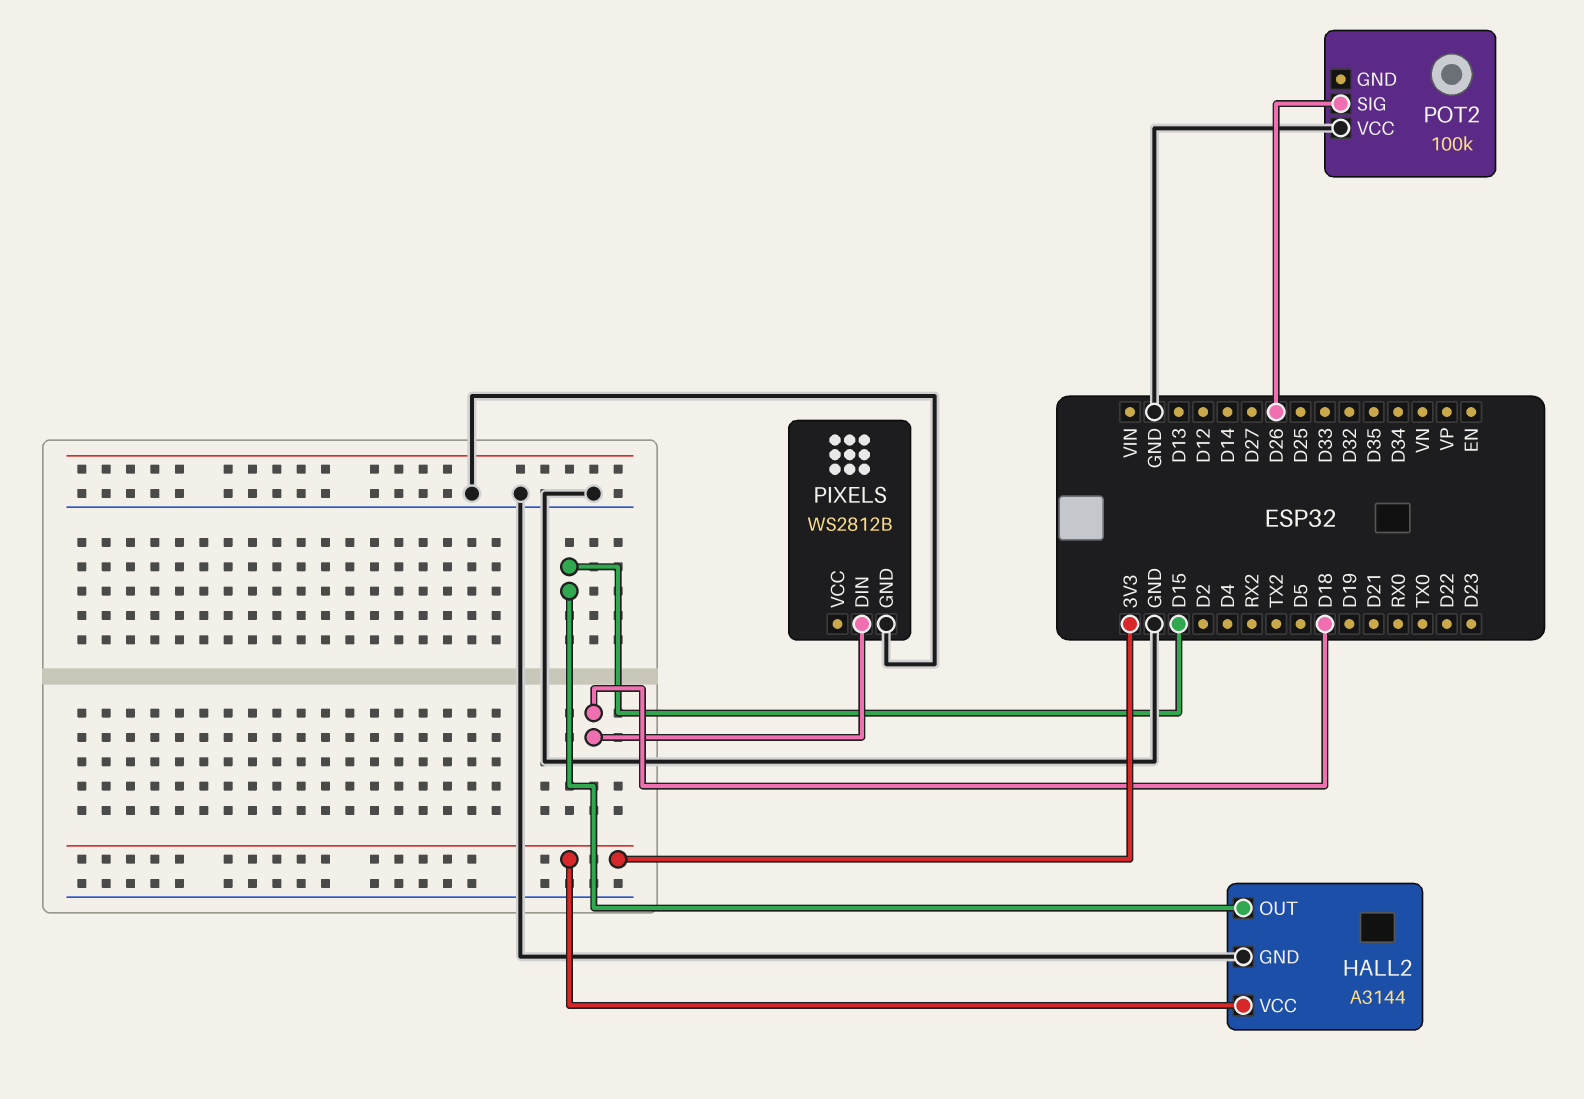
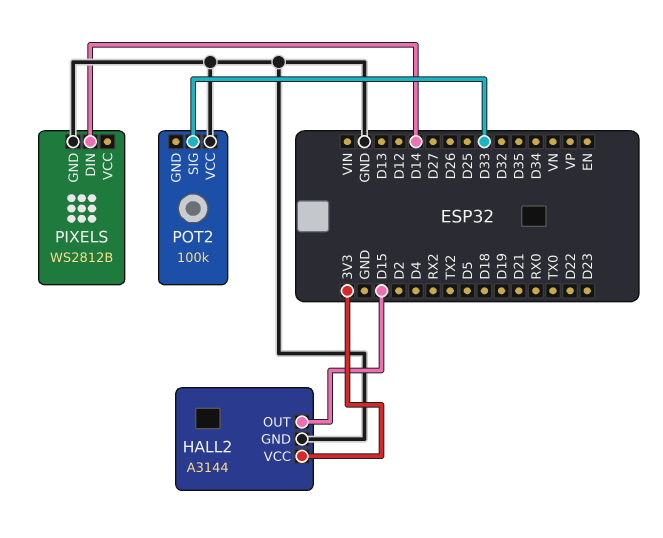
PIXELS pin DIN: D18 -> D14
POT2 pin SIG: D26 -> D33

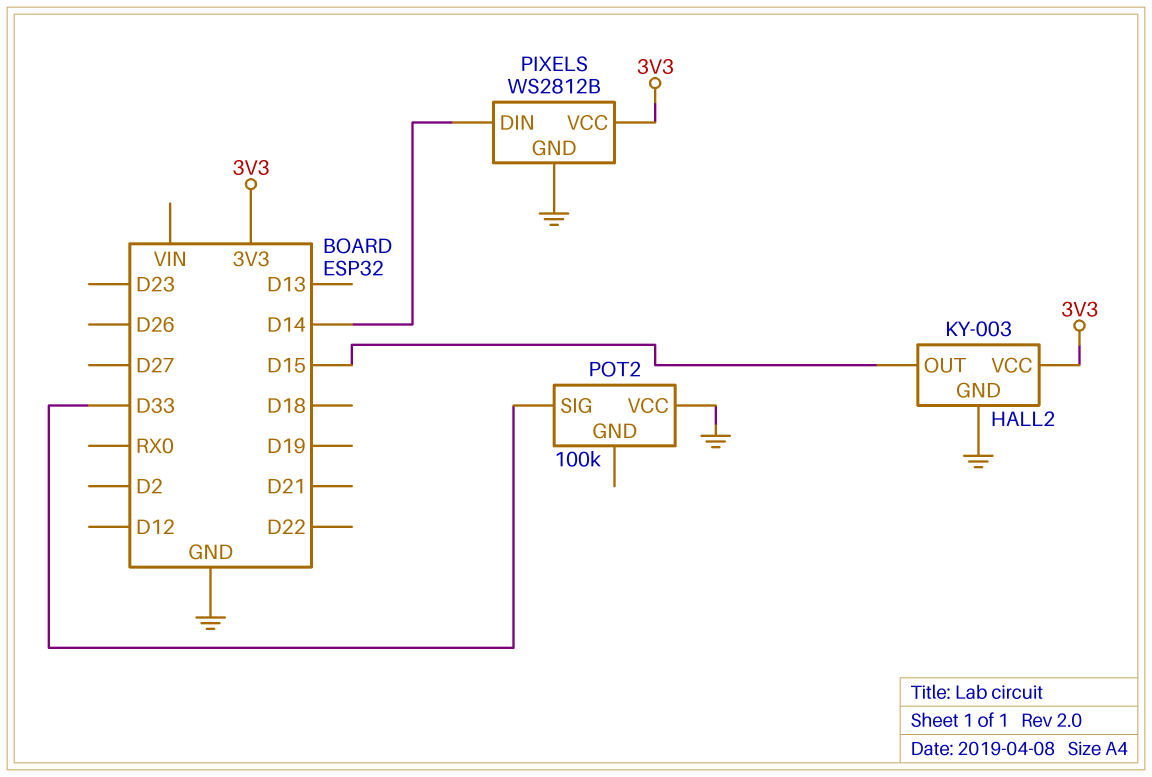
HALL2: A3144 -> KY-003
PIXELS pin VCC: none -> 3V3

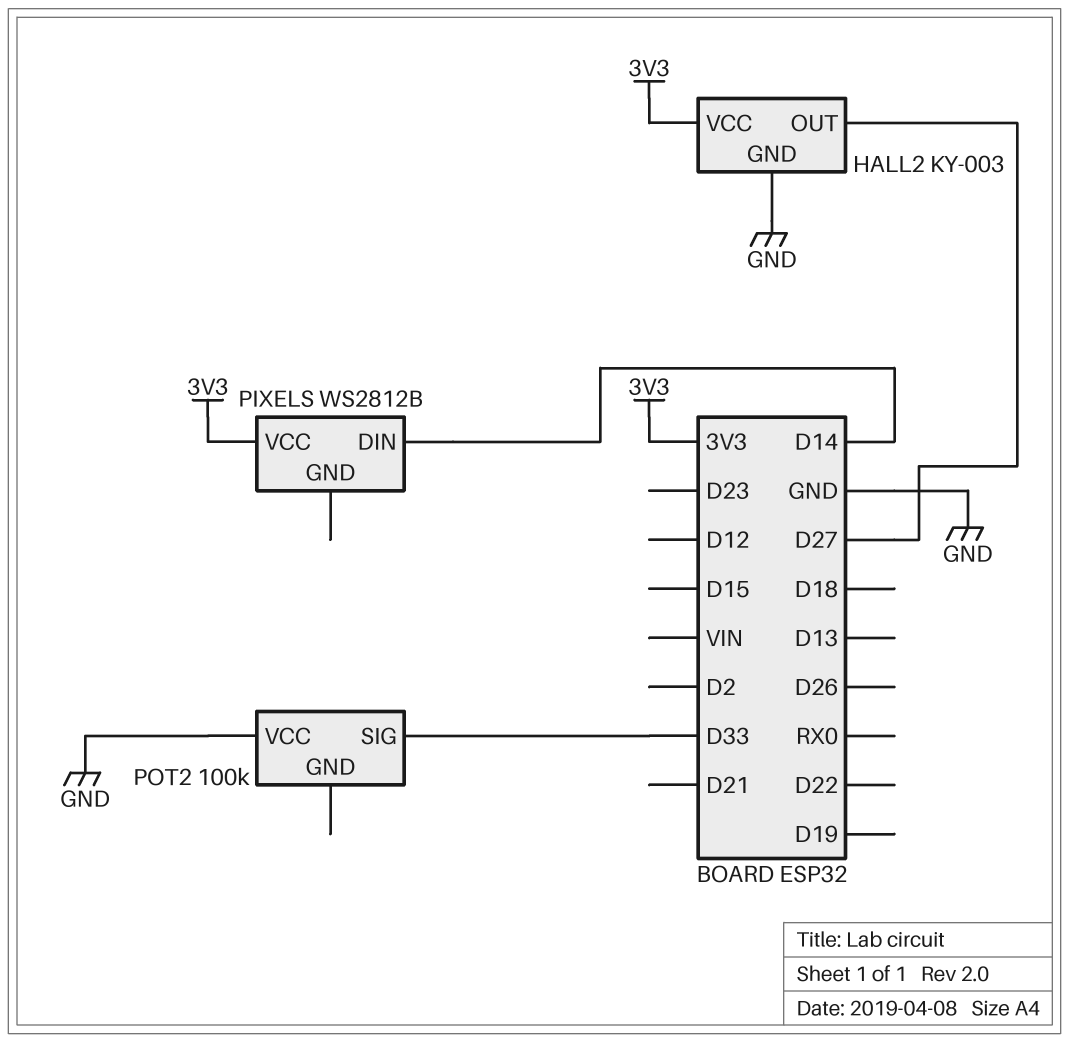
HALL2 pin OUT: D15 -> D27
PIXELS pin GND: GND -> none

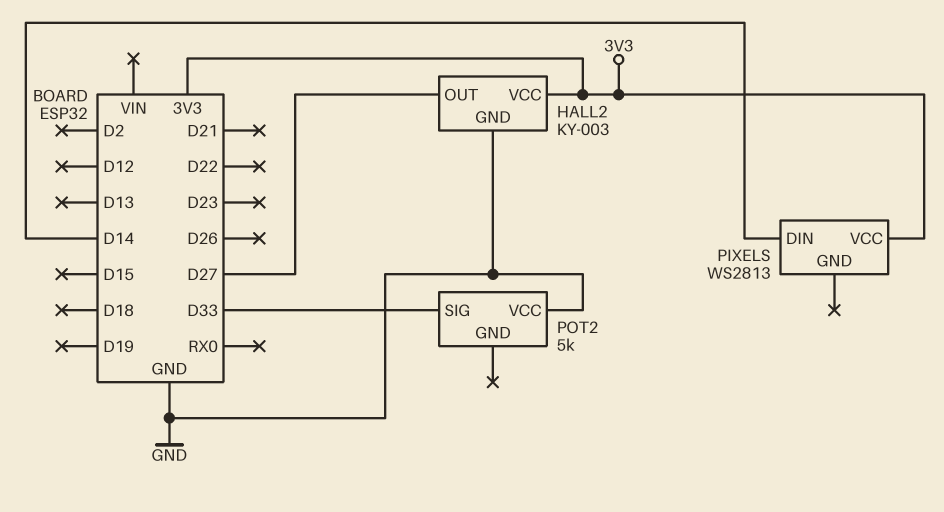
PIXELS: WS2812B -> WS2813
POT2: 100k -> 5k

